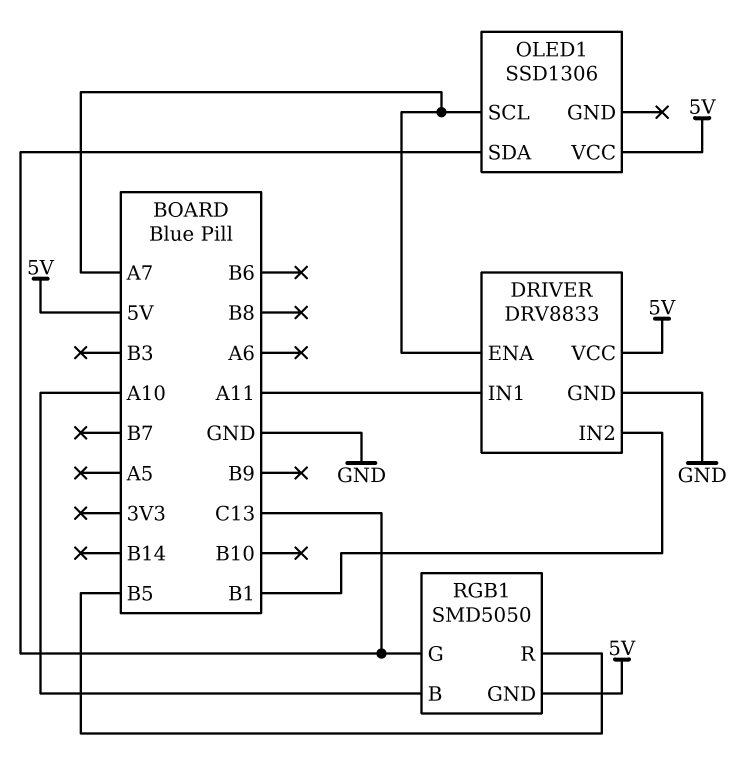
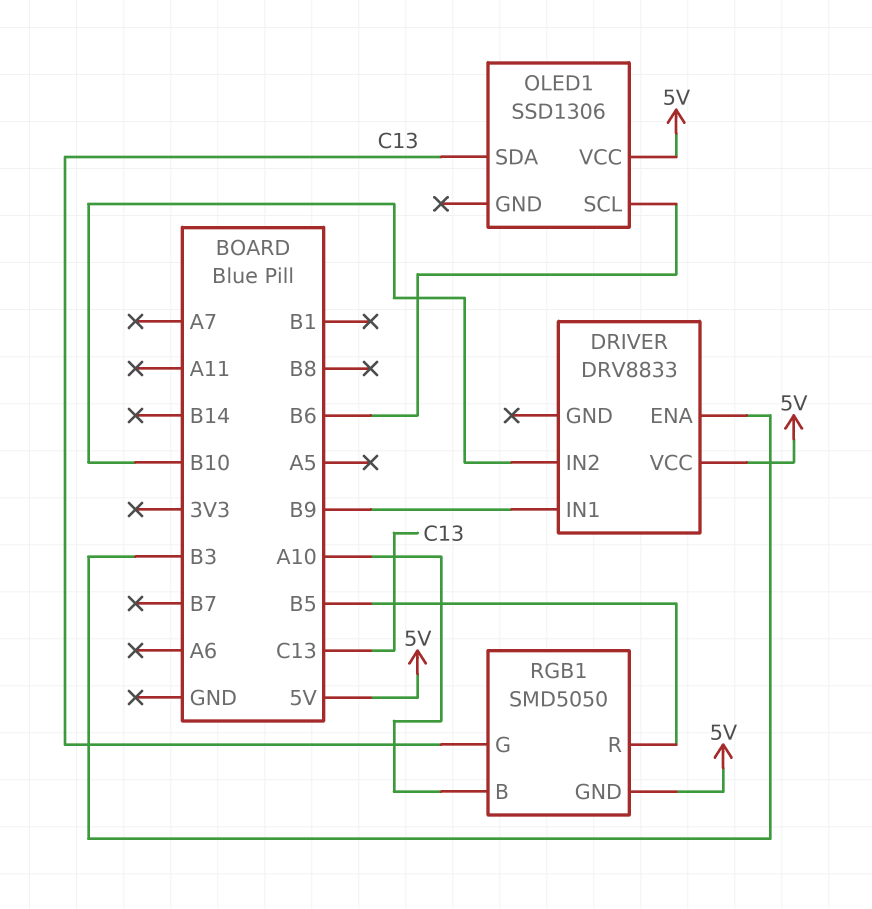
DRIVER pin ENA: A7 -> B3
DRIVER pin GND: GND -> none
DRIVER pin IN1: A11 -> B9
DRIVER pin IN2: B1 -> B10
OLED1 pin SCL: A7 -> B6

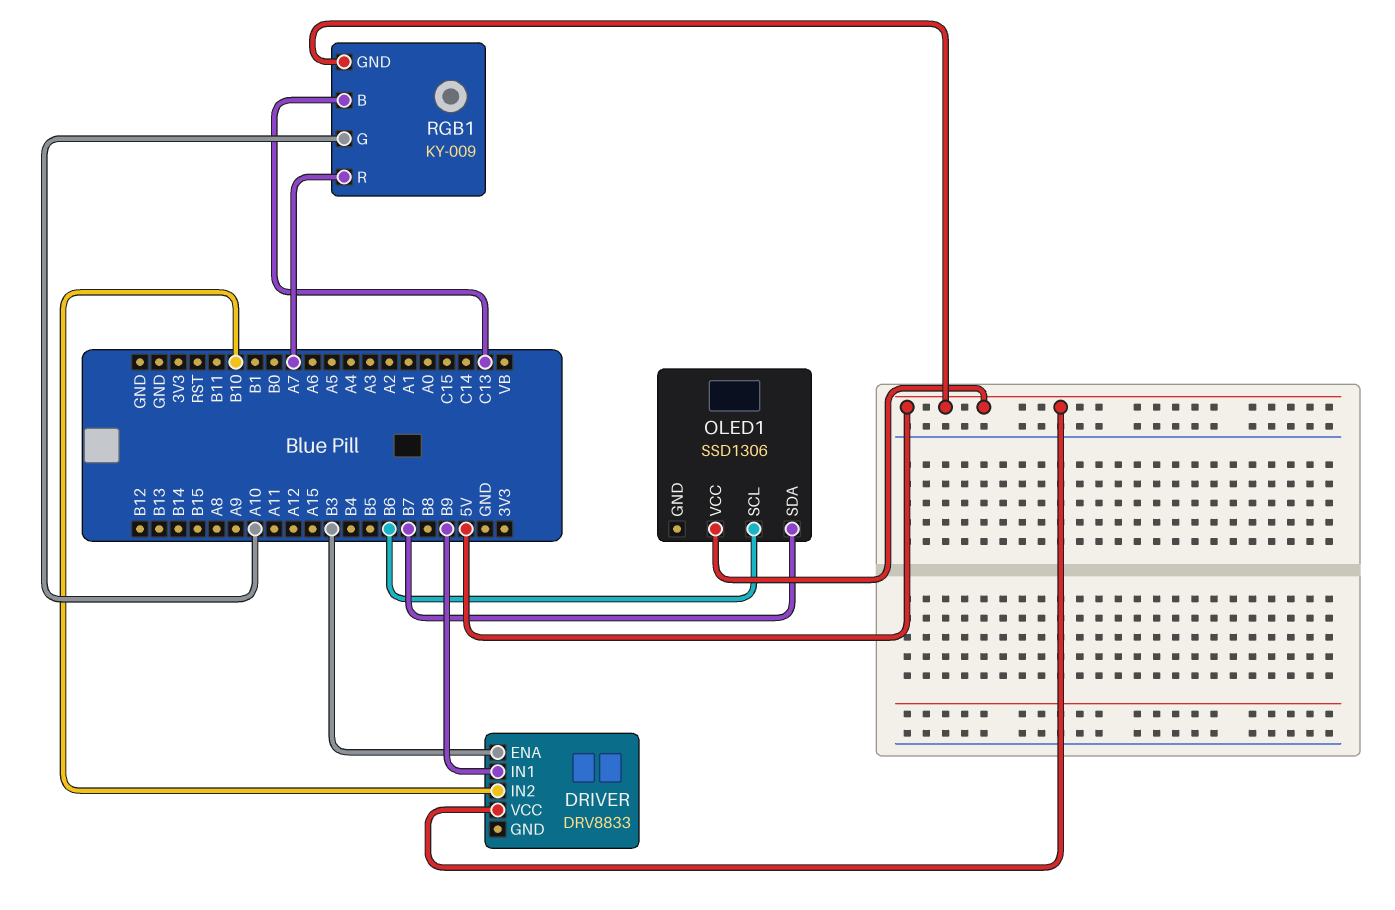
OLED1 pin SDA: C13 -> B7
RGB1: SMD5050 -> KY-009
RGB1 pin B: A10 -> C13
RGB1 pin G: C13 -> A10
RGB1 pin R: B5 -> A7

